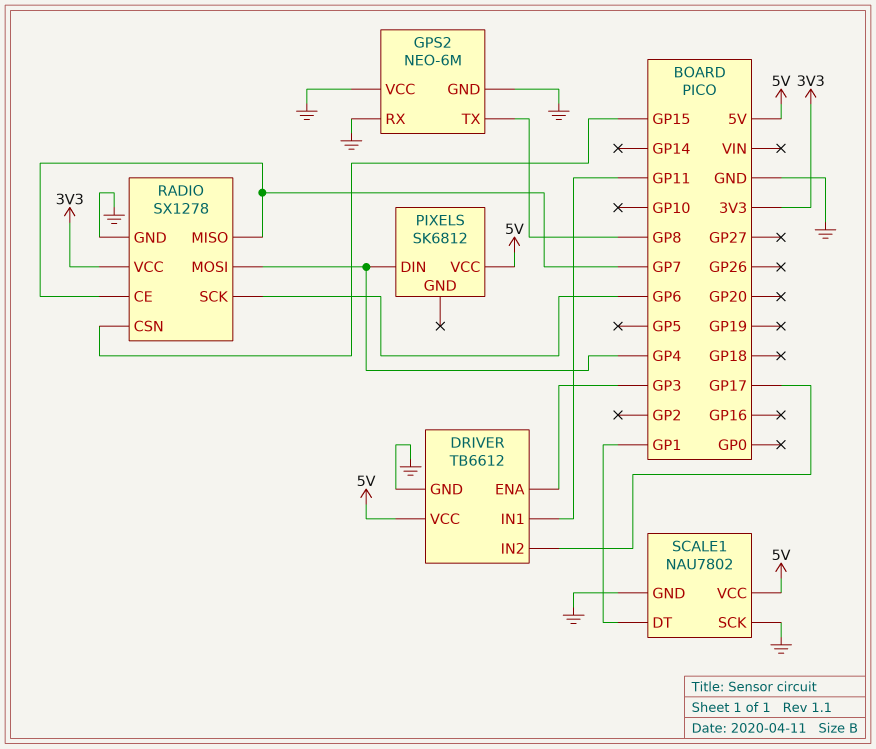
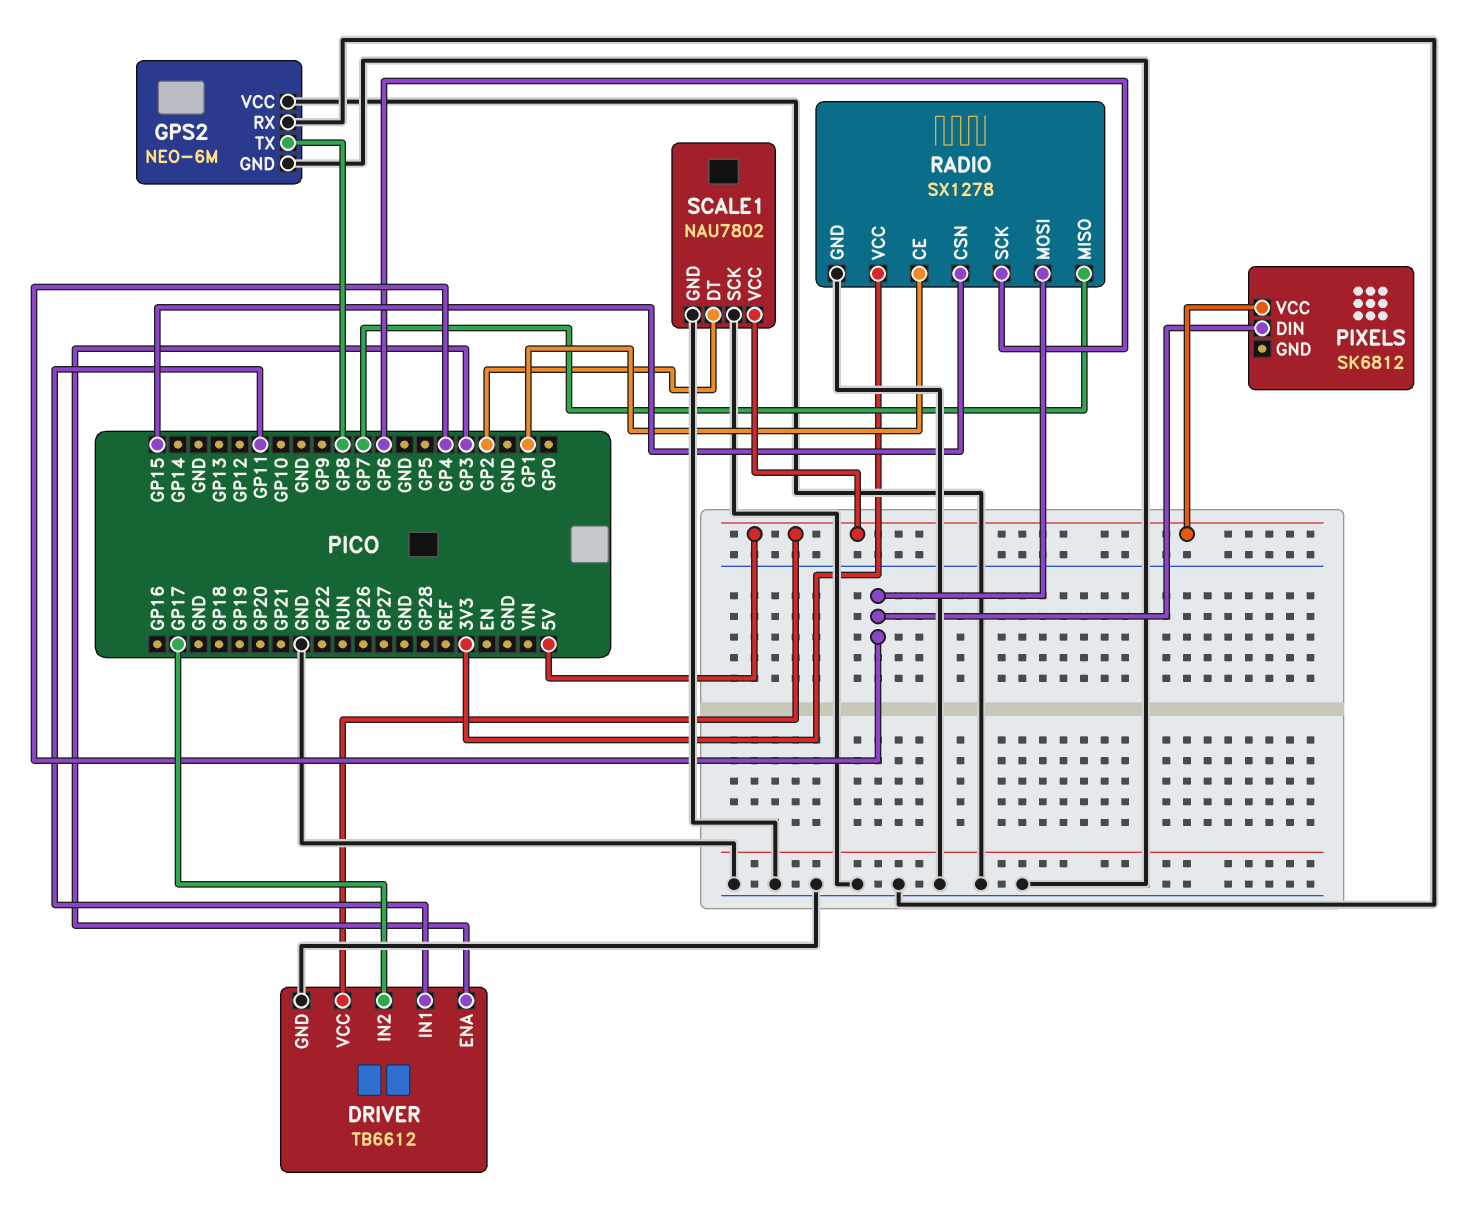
RADIO pin CE: GP7 -> GP1
SCALE1 pin DT: GP1 -> GP2

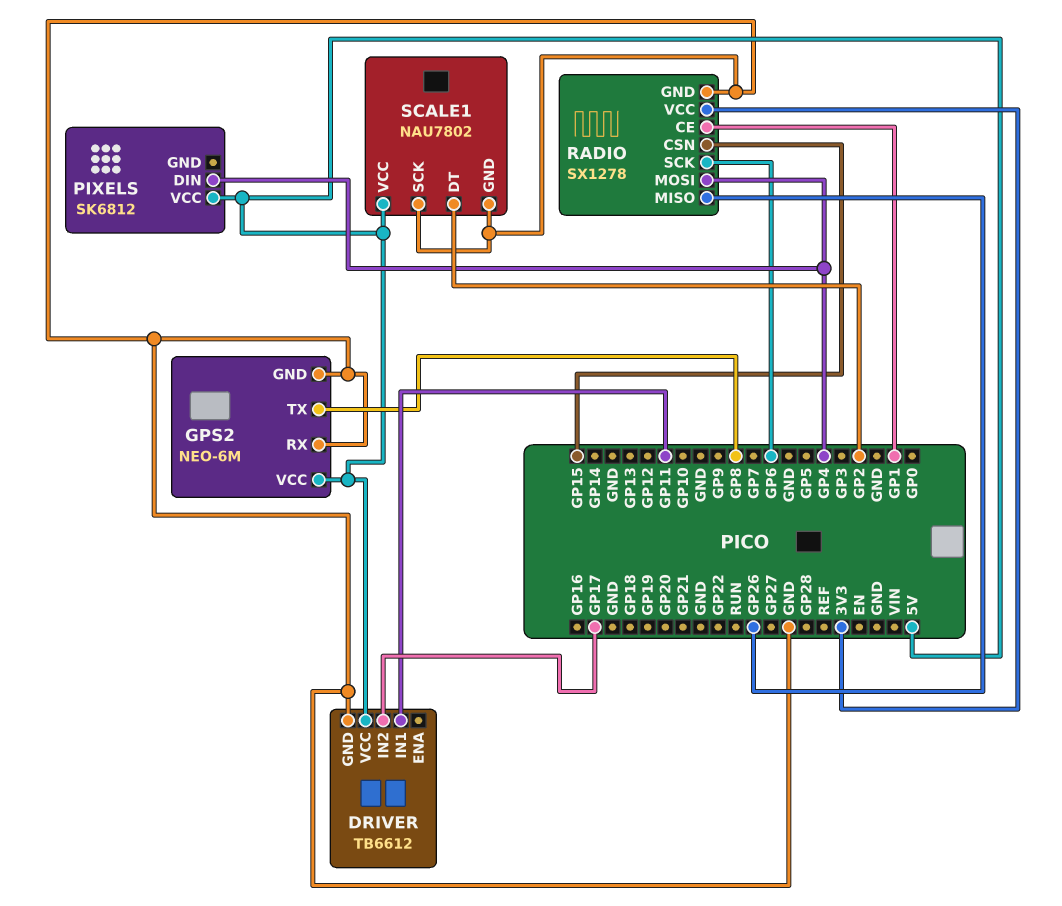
DRIVER pin ENA: GP3 -> none
GPS2 pin VCC: GND -> 5V
RADIO pin MISO: GP7 -> GP26

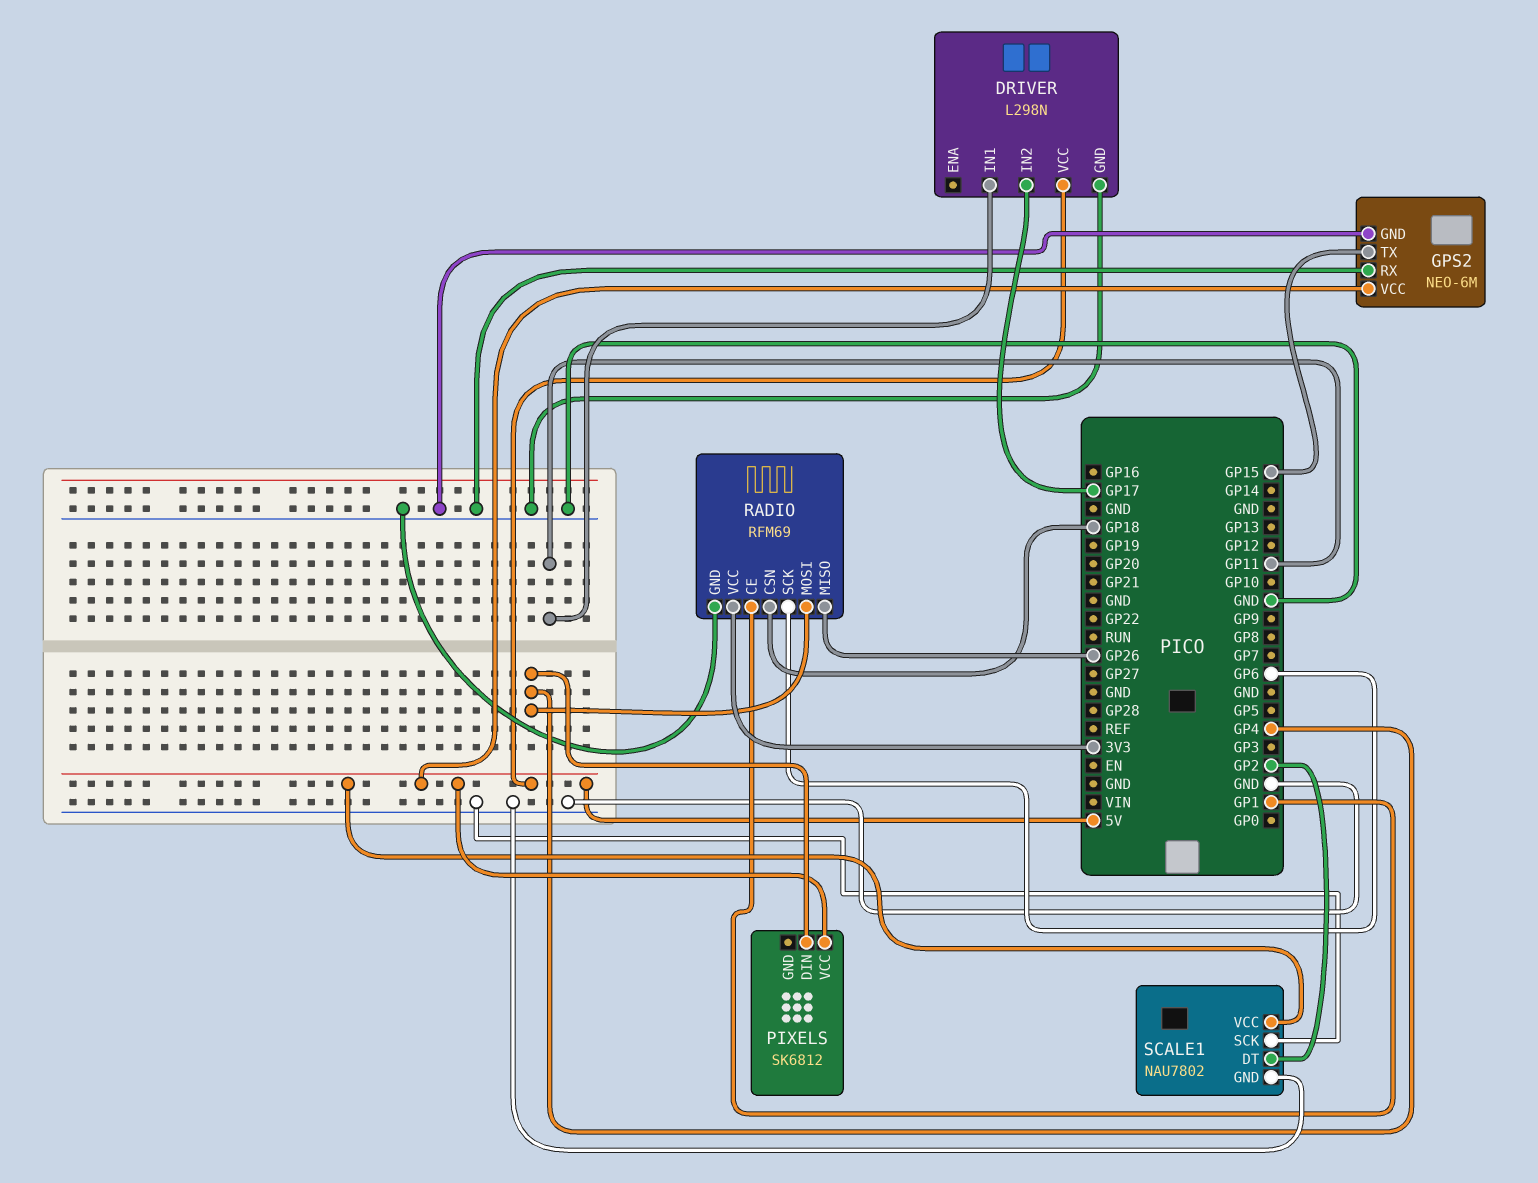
DRIVER: TB6612 -> L298N
GPS2 pin TX: GP8 -> GP15
RADIO: SX1278 -> RFM69
RADIO pin CSN: GP15 -> GP18

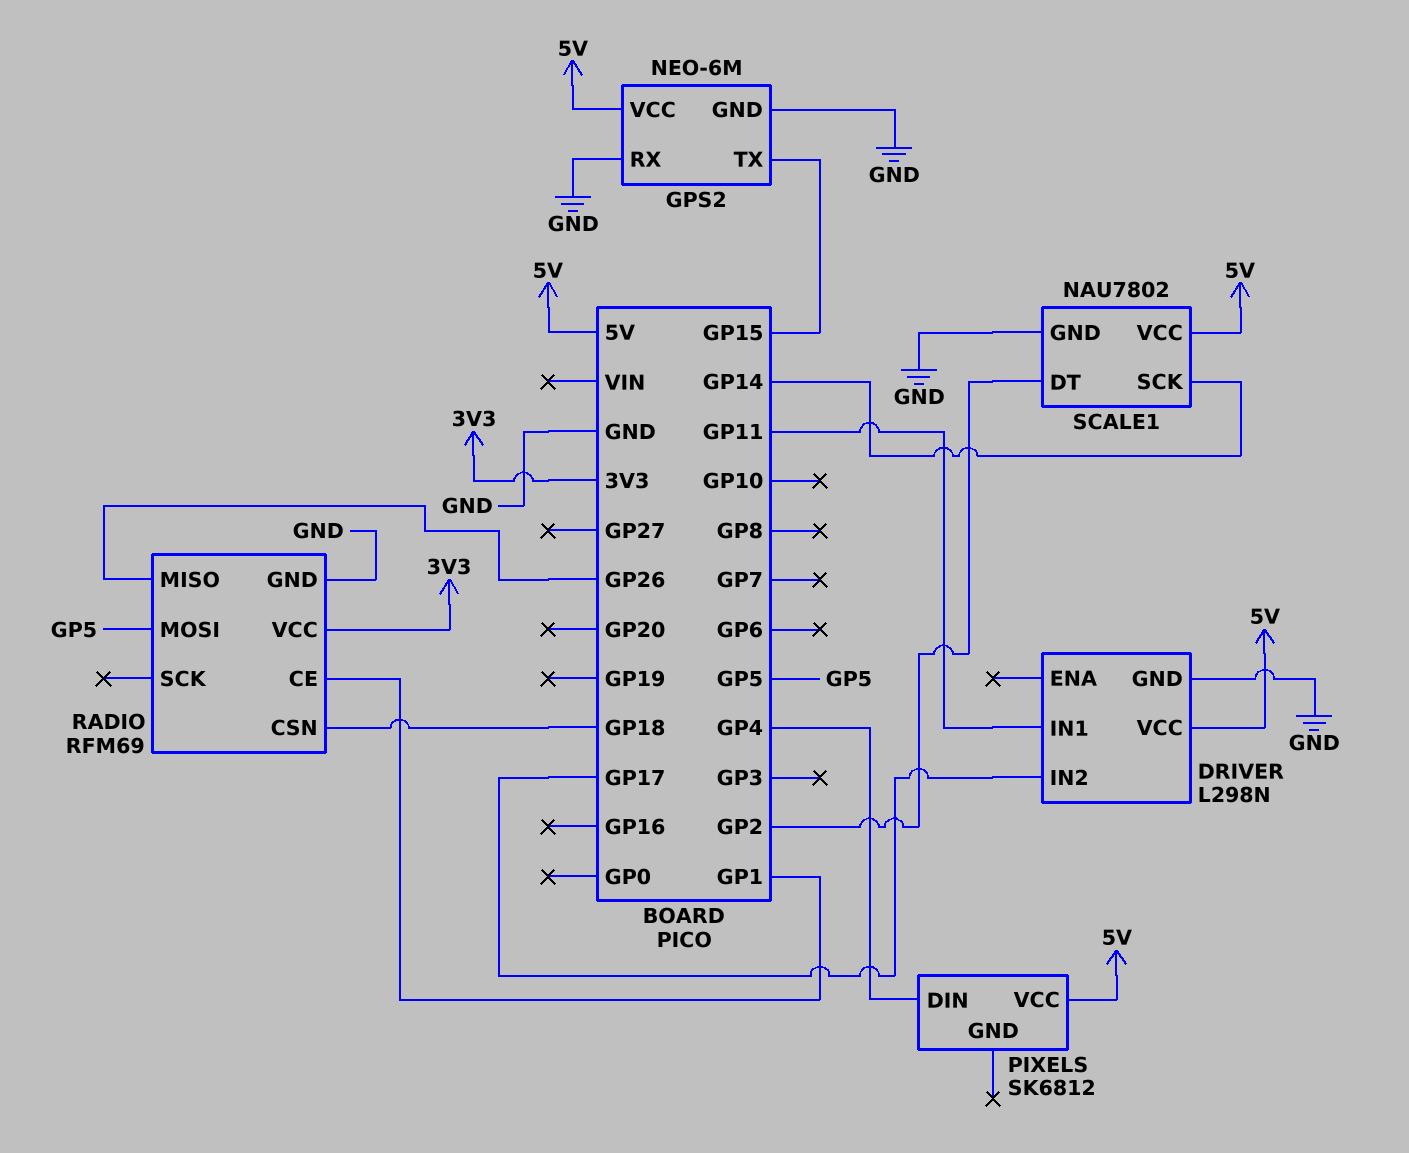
RADIO pin MOSI: GP4 -> GP5
RADIO pin SCK: GP6 -> none
SCALE1 pin SCK: GND -> GP14

